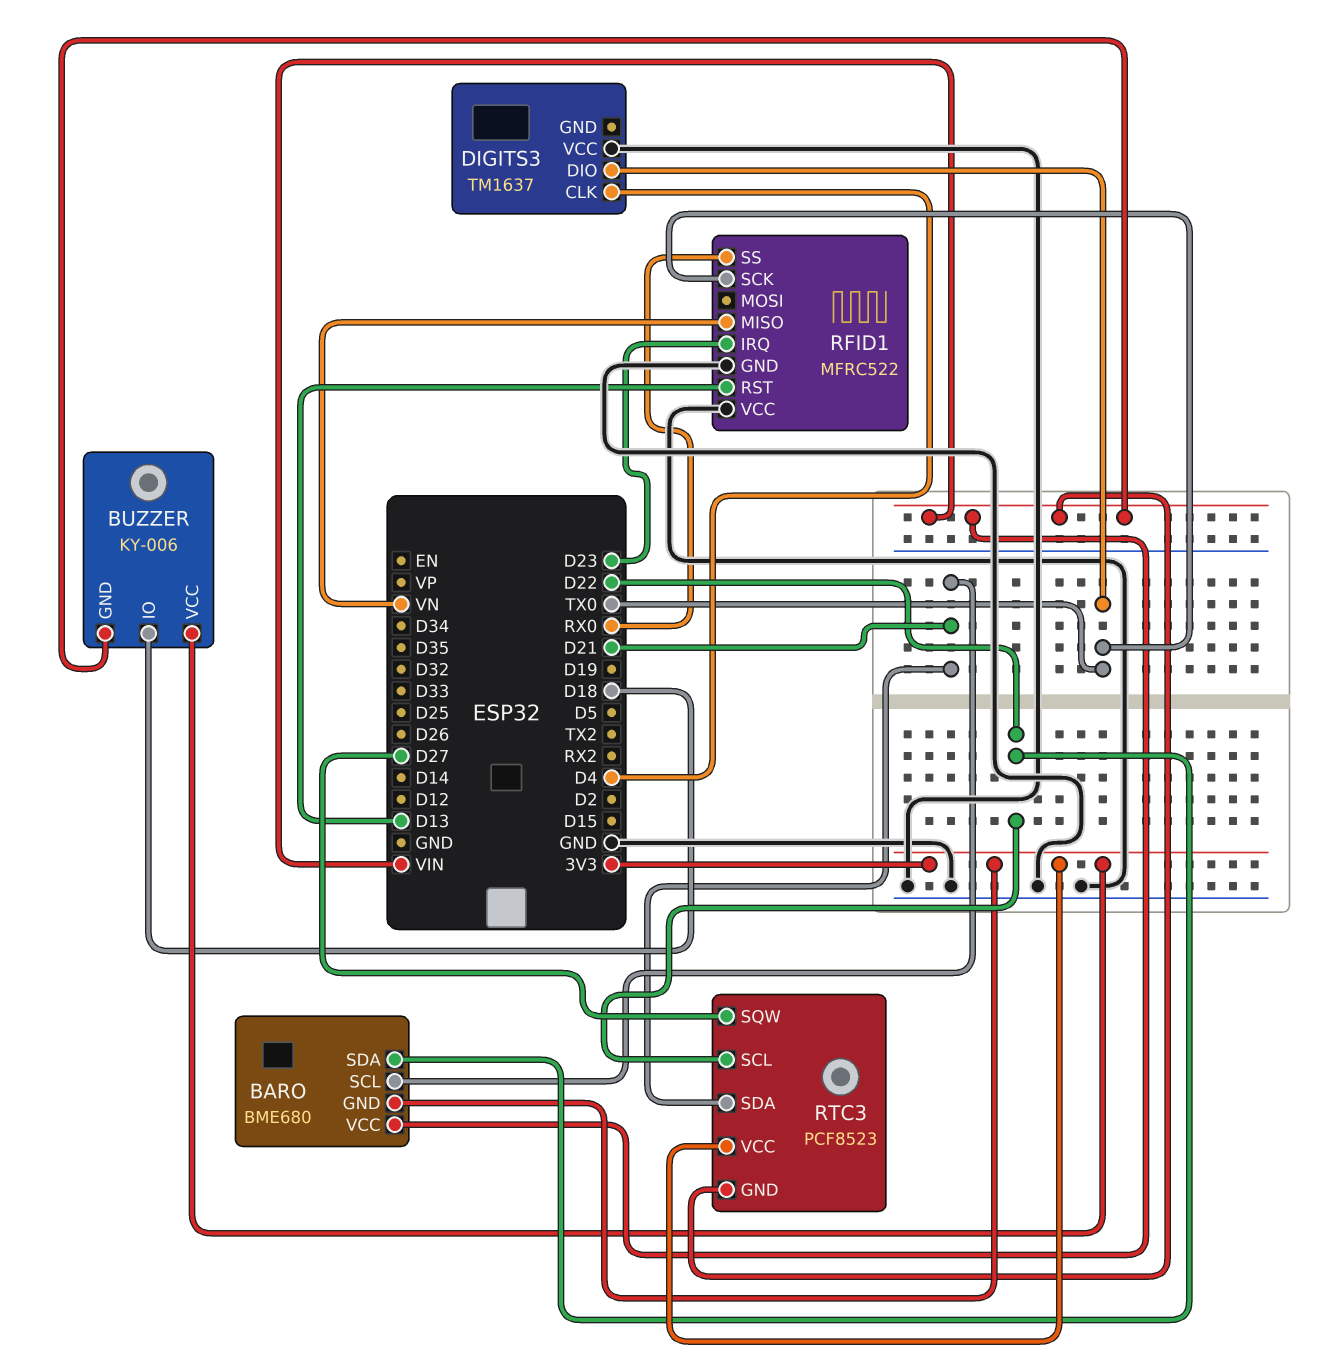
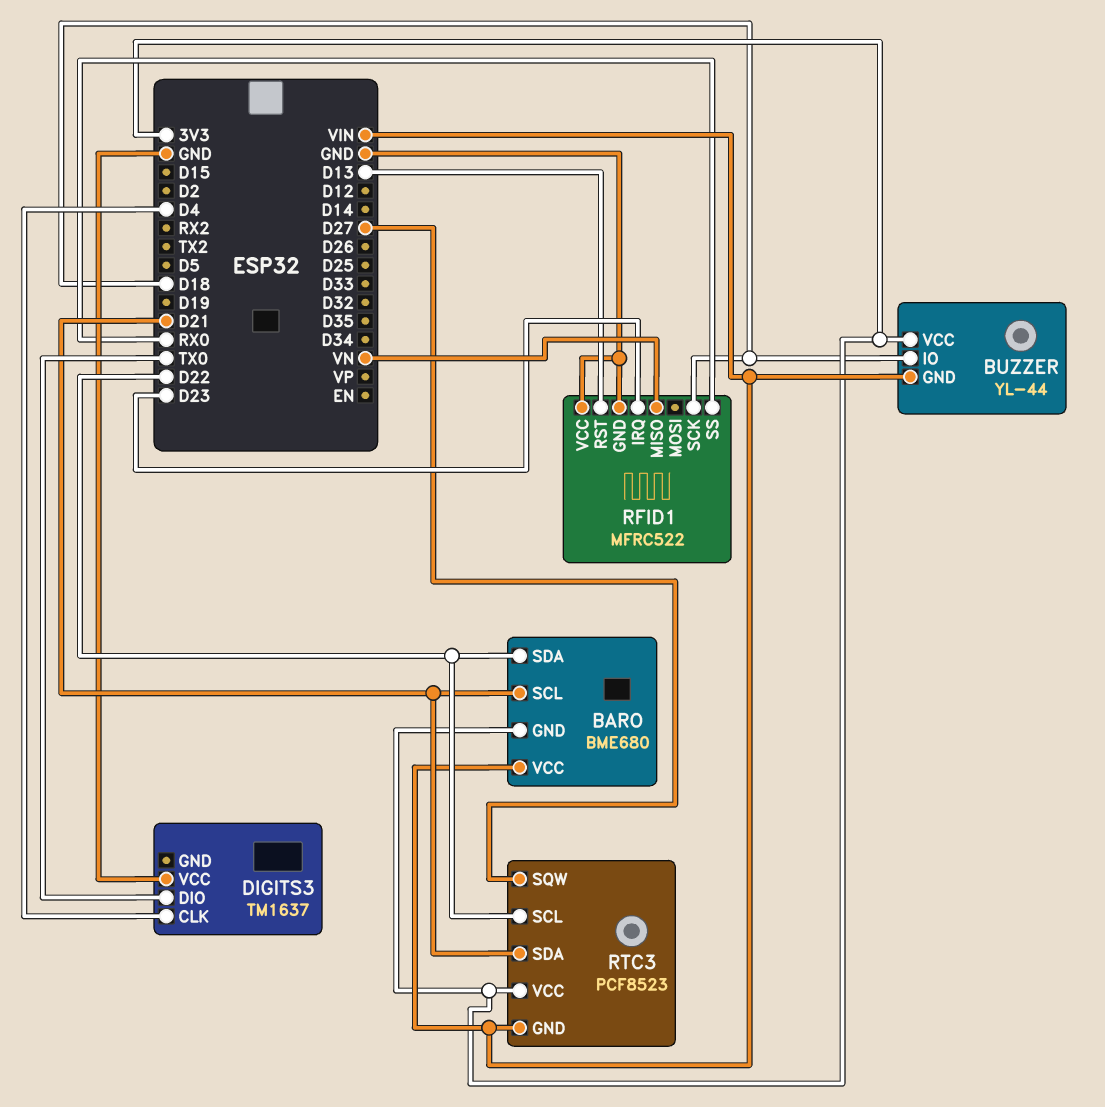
BUZZER: KY-006 -> YL-44
RFID1 pin SCK: TX0 -> D18

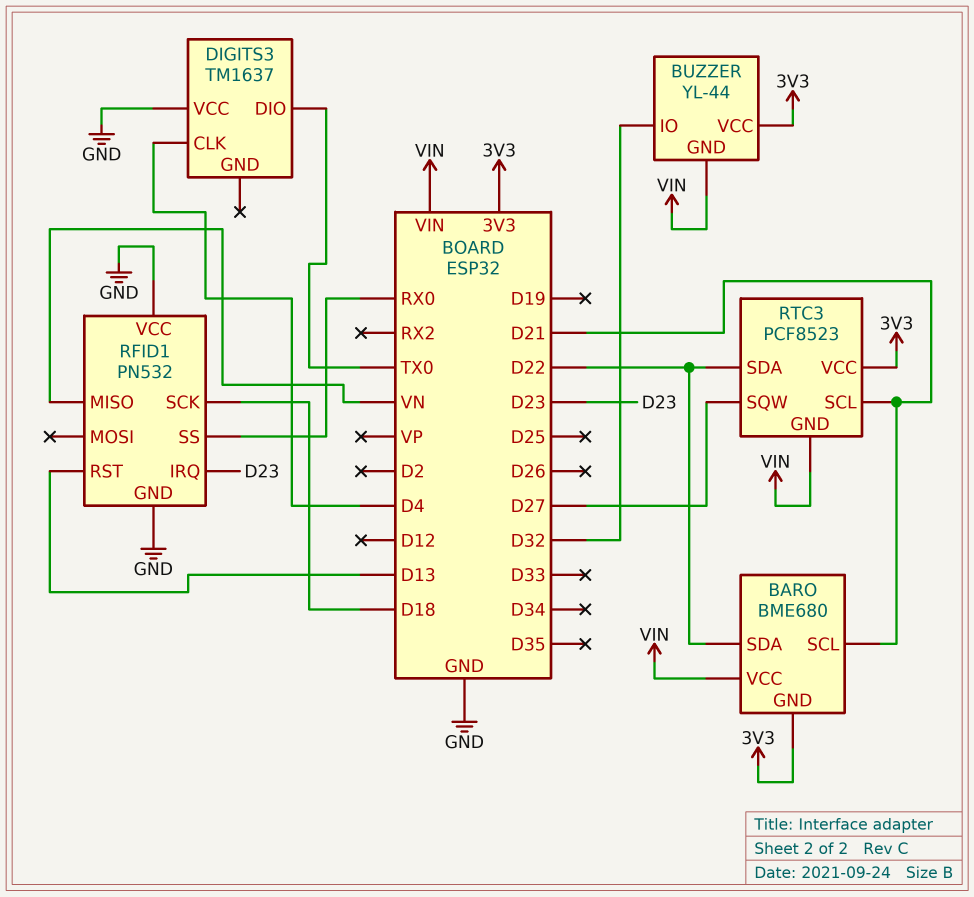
BUZZER pin IO: D18 -> D32
RFID1: MFRC522 -> PN532
RTC3 pin SCL: D22 -> D21
RTC3 pin SDA: D21 -> D22

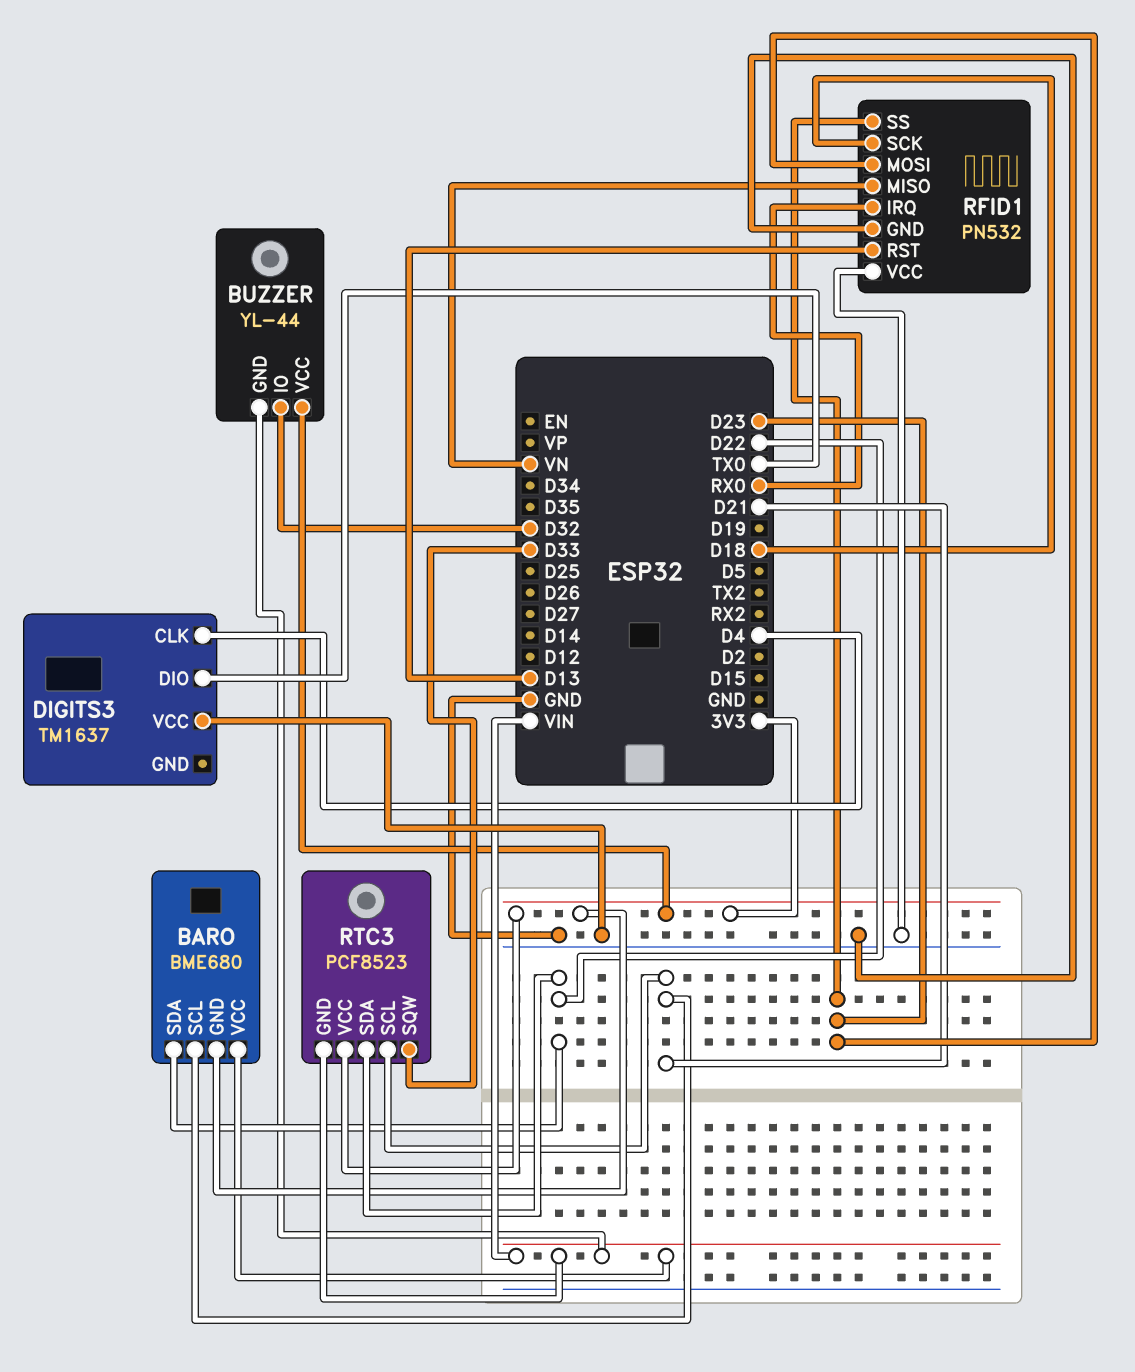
RFID1 pin IRQ: D23 -> RX0
RFID1 pin MOSI: none -> D23
RFID1 pin SS: RX0 -> D23
RTC3 pin SQW: D27 -> D33

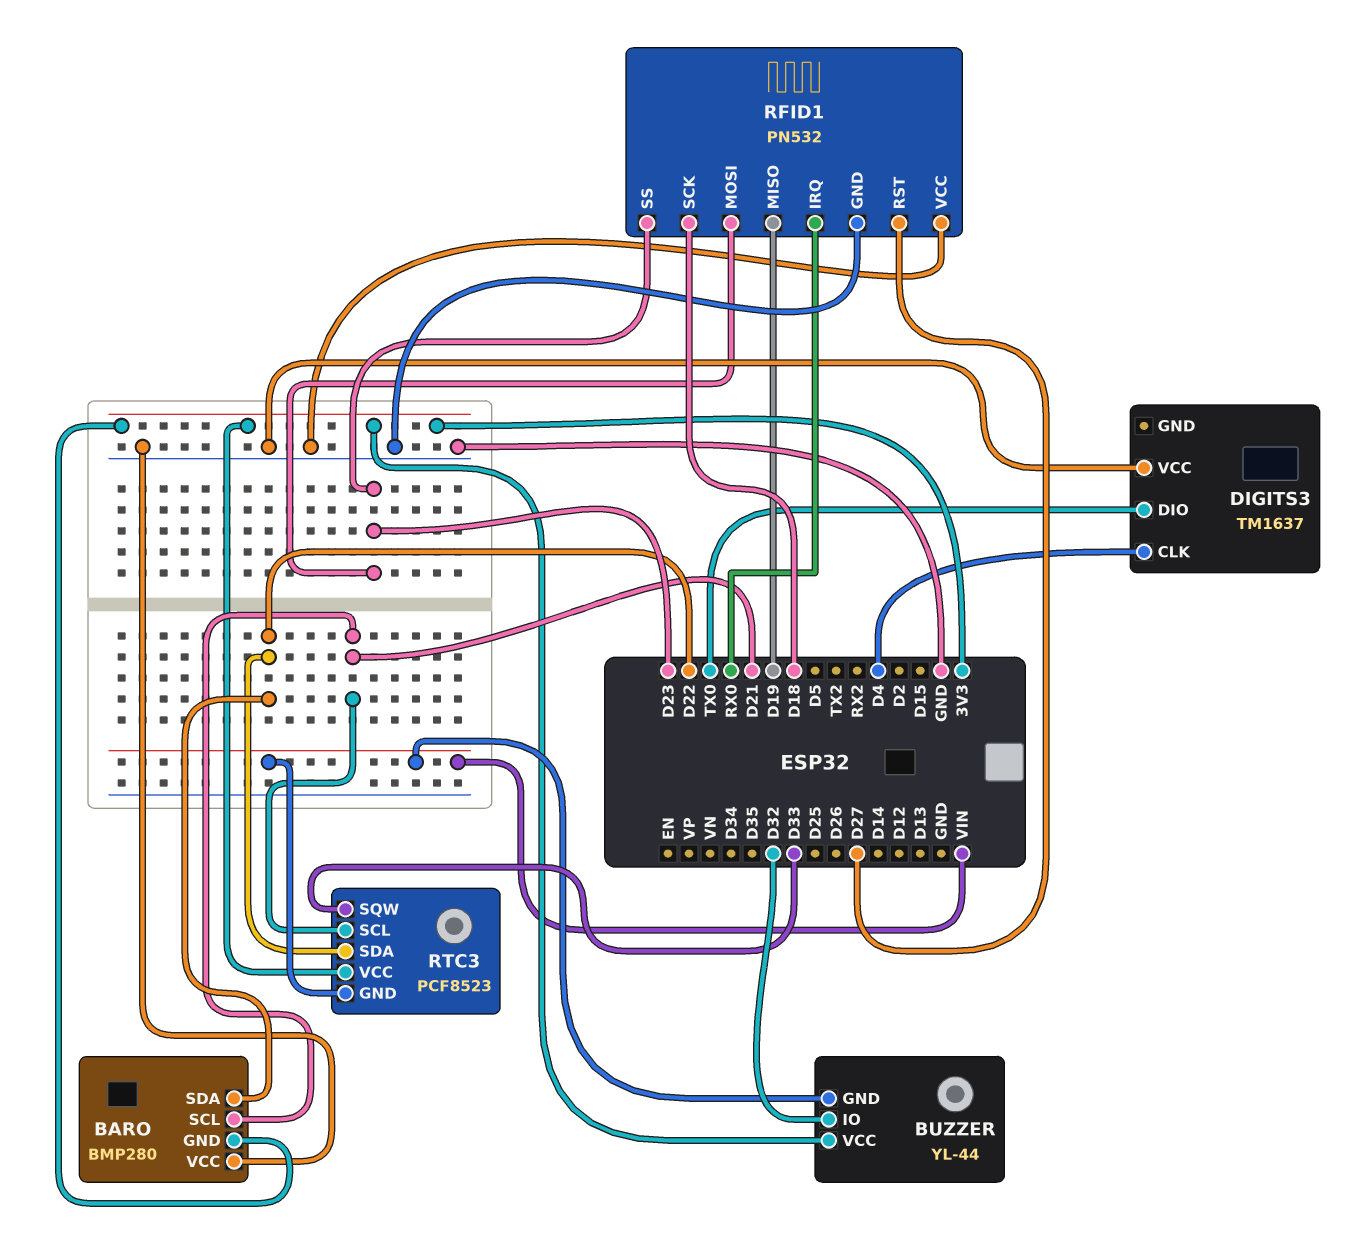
BARO: BME680 -> BMP280
BARO pin VCC: VIN -> GND
RFID1 pin MISO: VN -> D19
RFID1 pin RST: D13 -> D27

